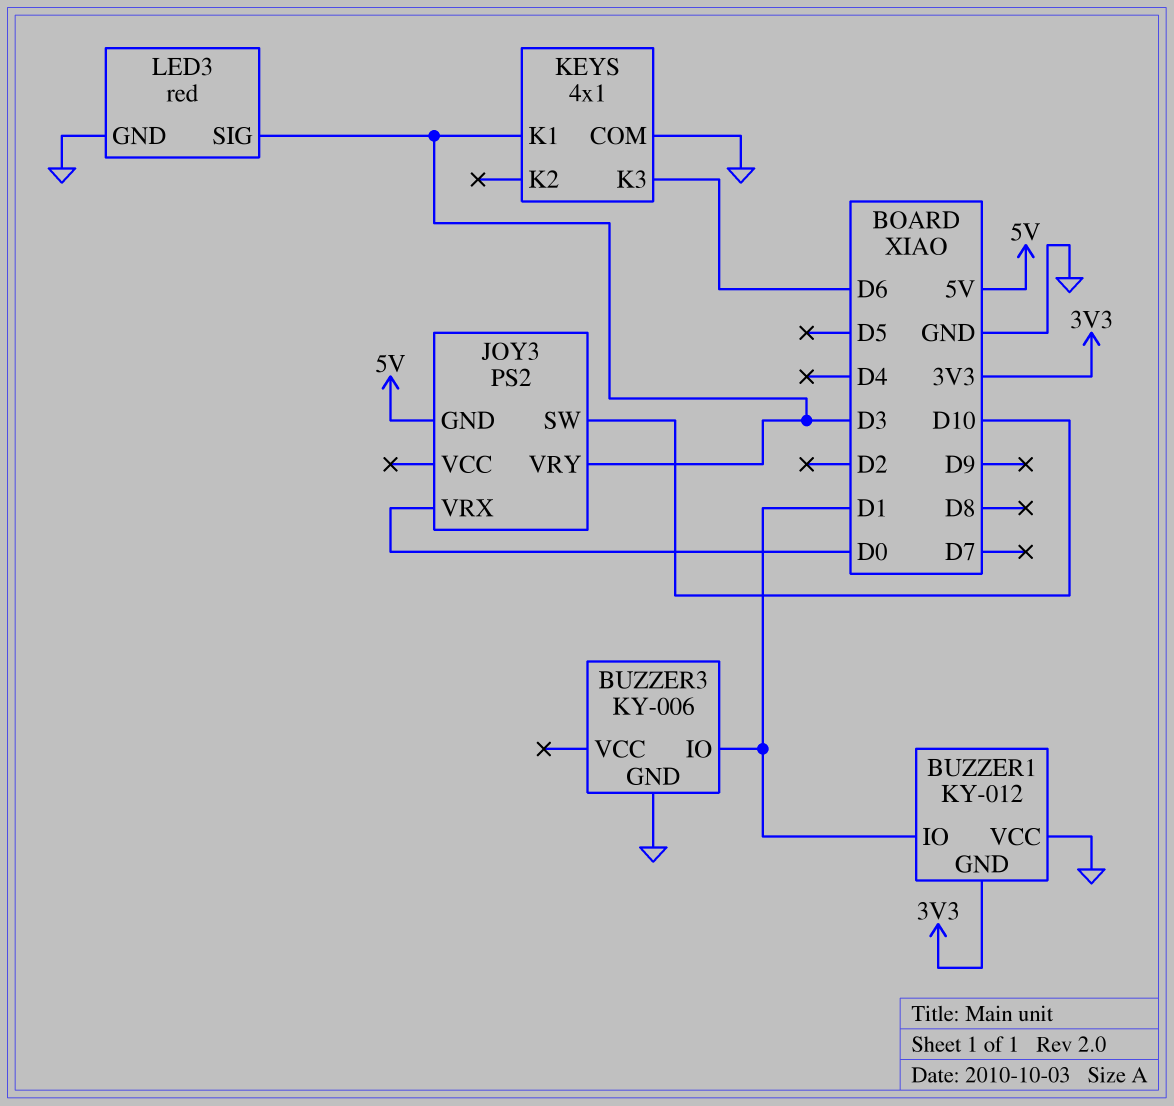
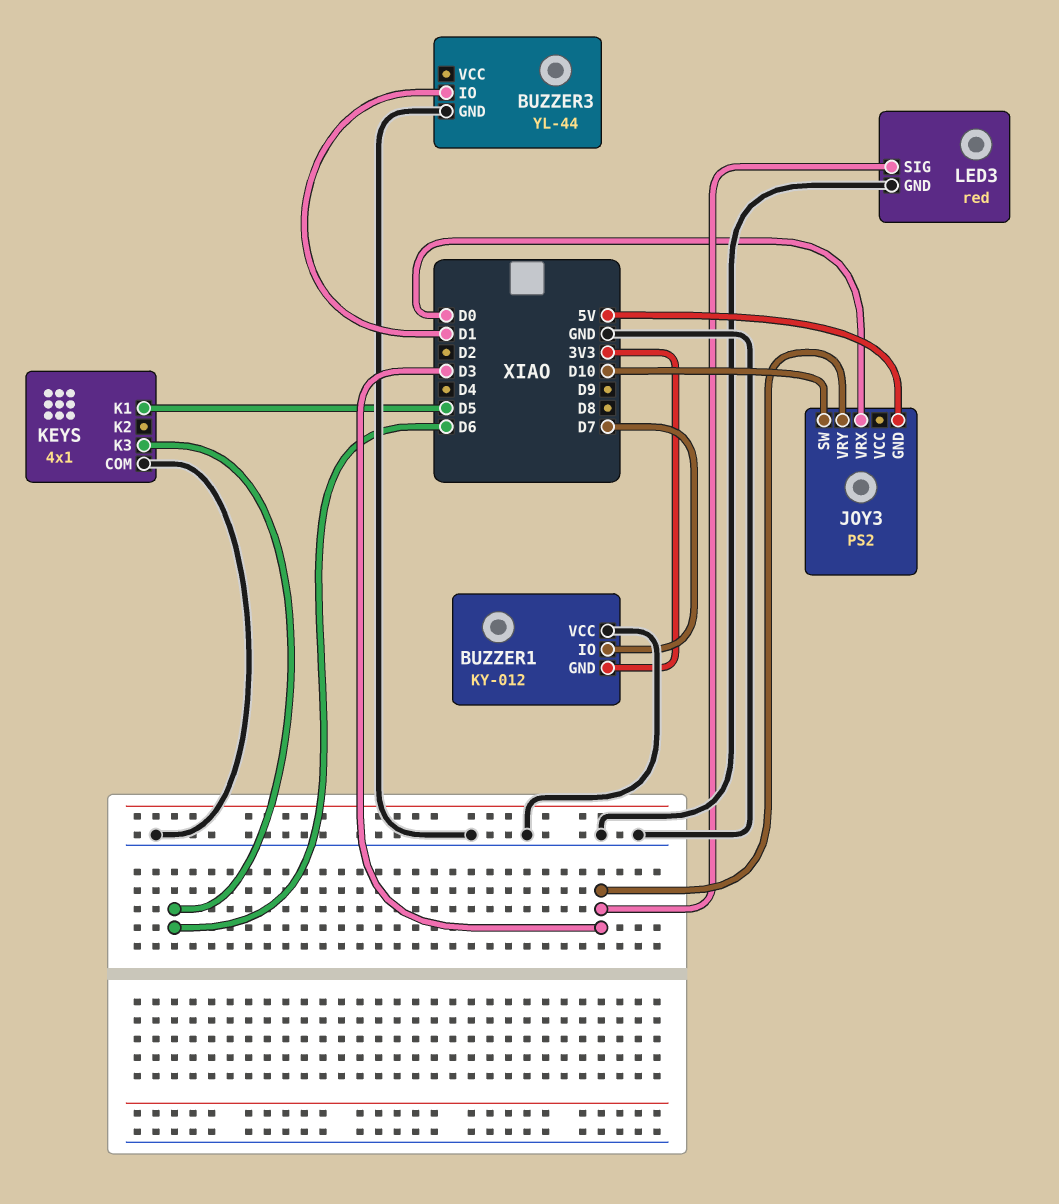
BUZZER1 pin IO: D1 -> D7
BUZZER3: KY-006 -> YL-44
KEYS pin K1: D3 -> D5

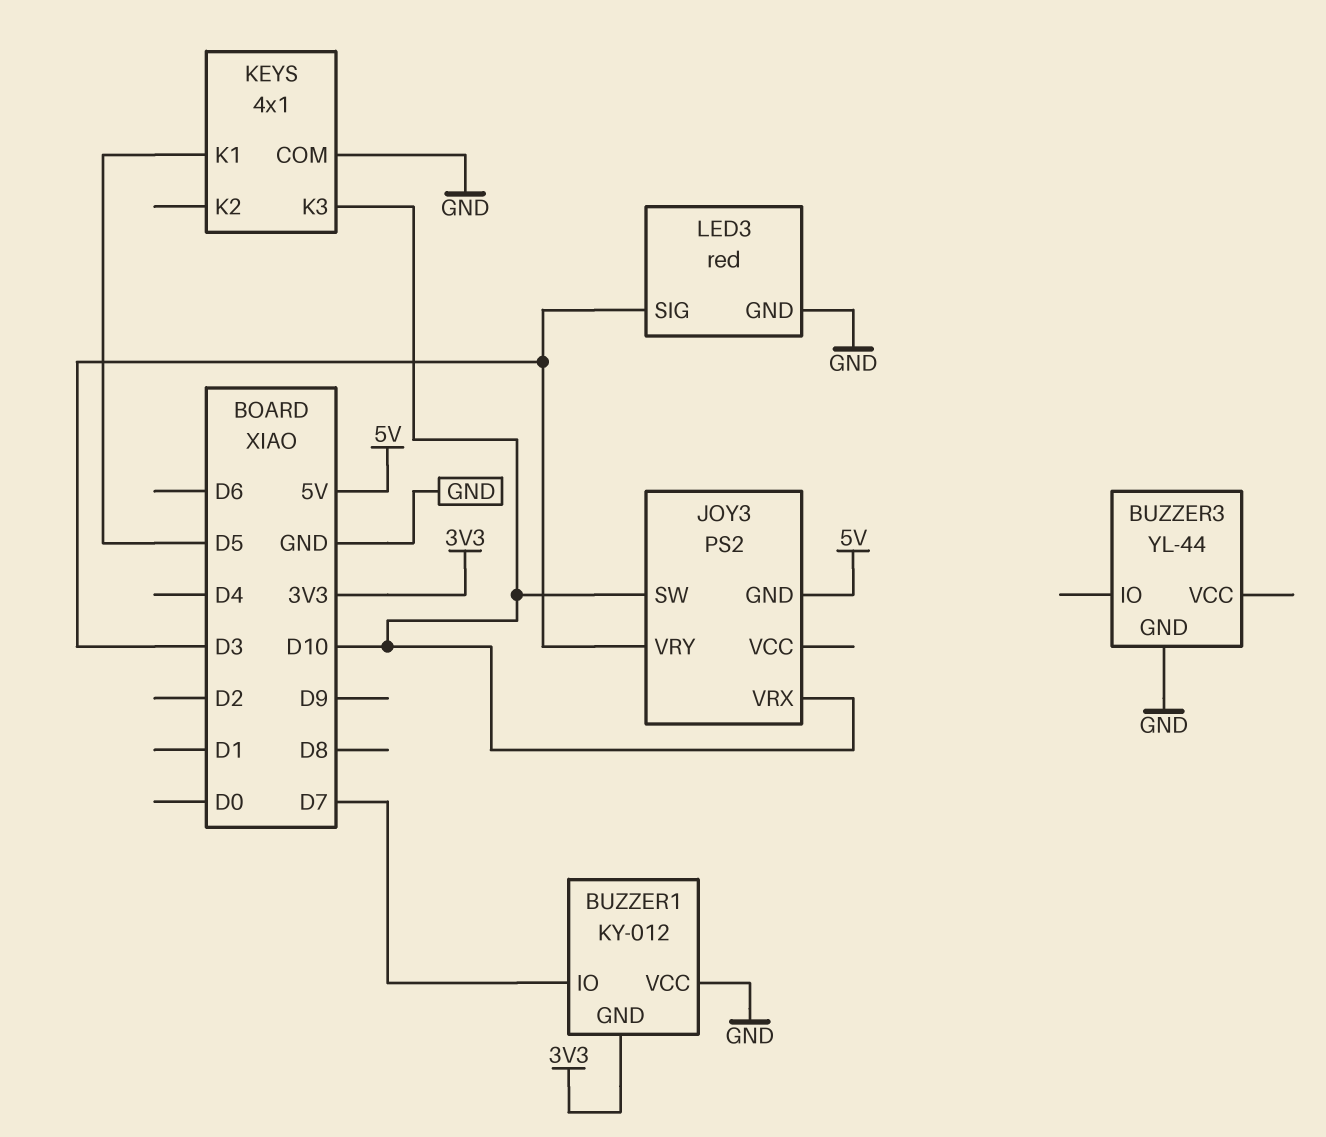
BUZZER3 pin IO: D1 -> none
JOY3 pin VRX: D0 -> D10
KEYS pin K3: D6 -> D10

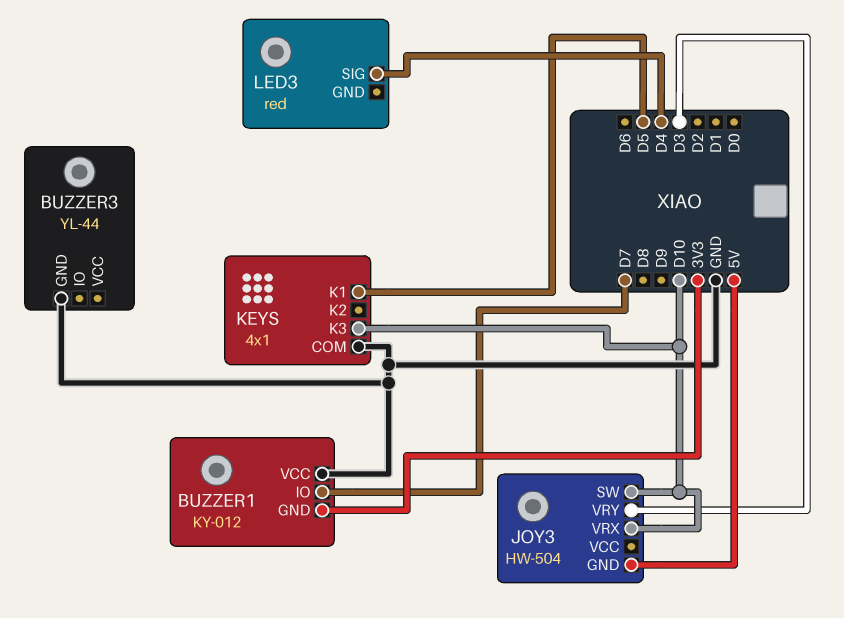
JOY3: PS2 -> HW-504
LED3 pin GND: GND -> none
LED3 pin SIG: D3 -> D4

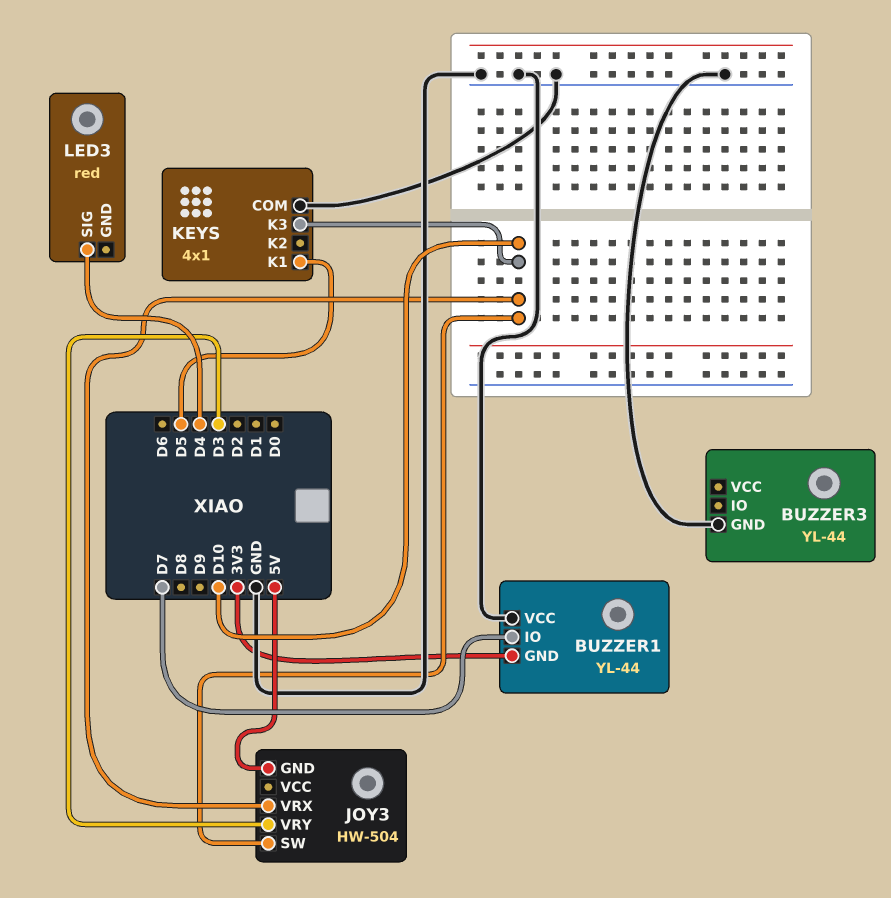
BUZZER1: KY-012 -> YL-44

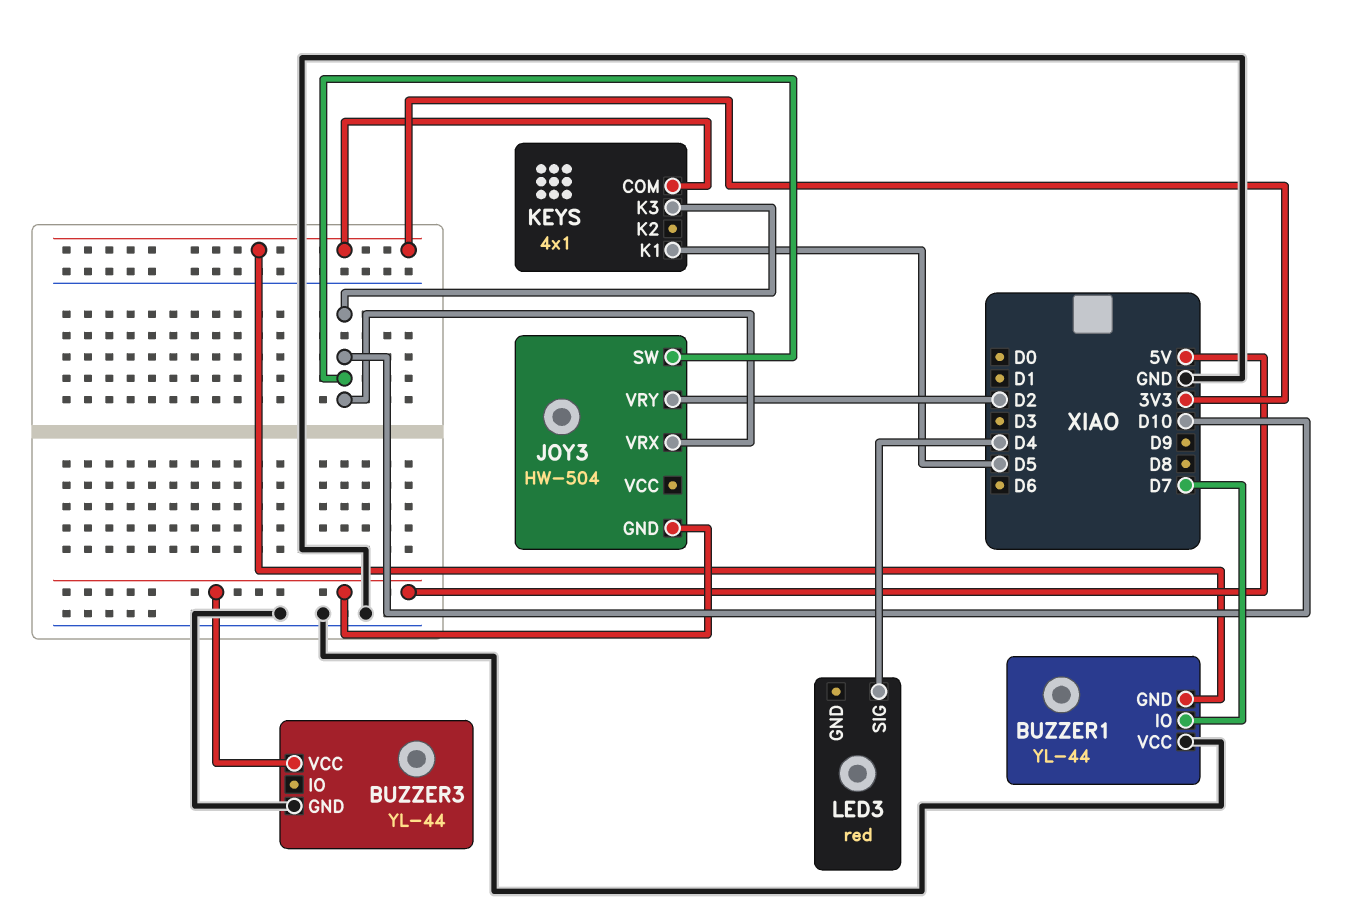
BUZZER3 pin VCC: none -> 5V
JOY3 pin VRY: D3 -> D2
KEYS pin COM: GND -> 3V3

